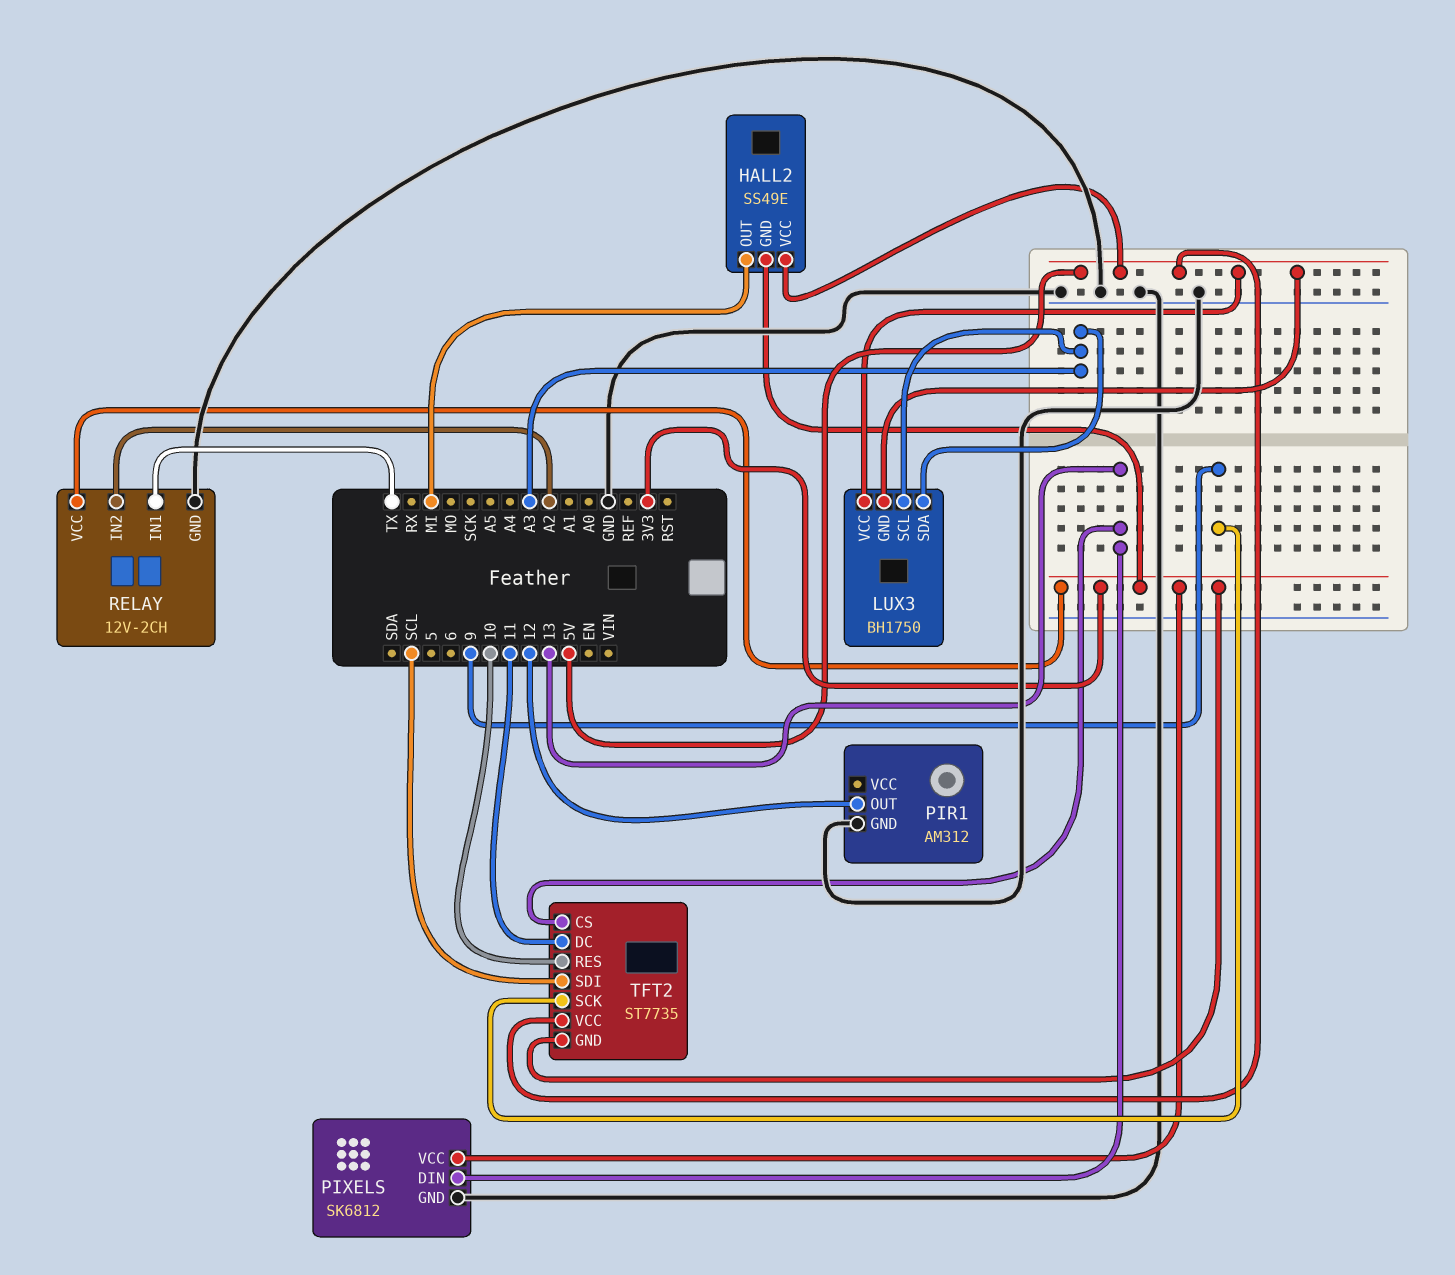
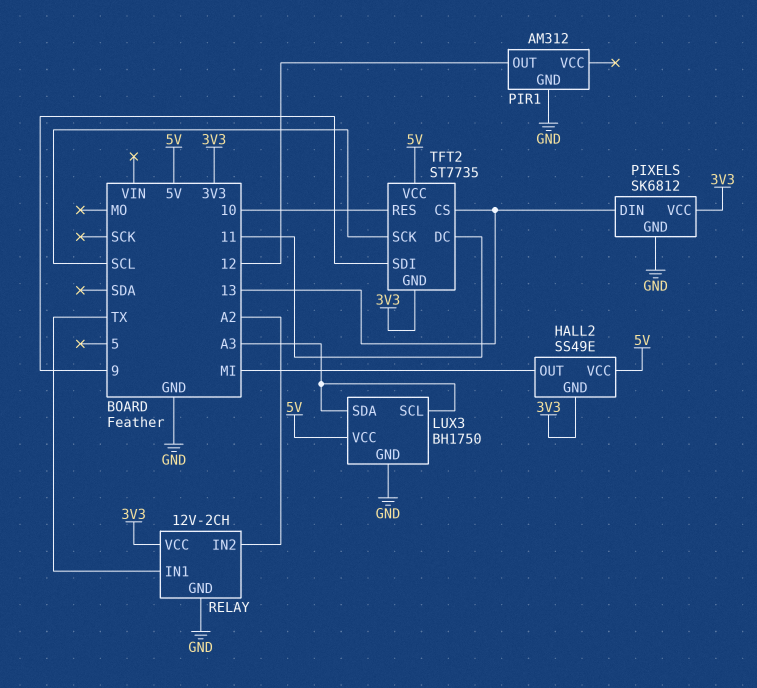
LUX3 pin GND: 5V -> GND
TFT2 pin SCK: 9 -> SCL
TFT2 pin SDI: SCL -> 9

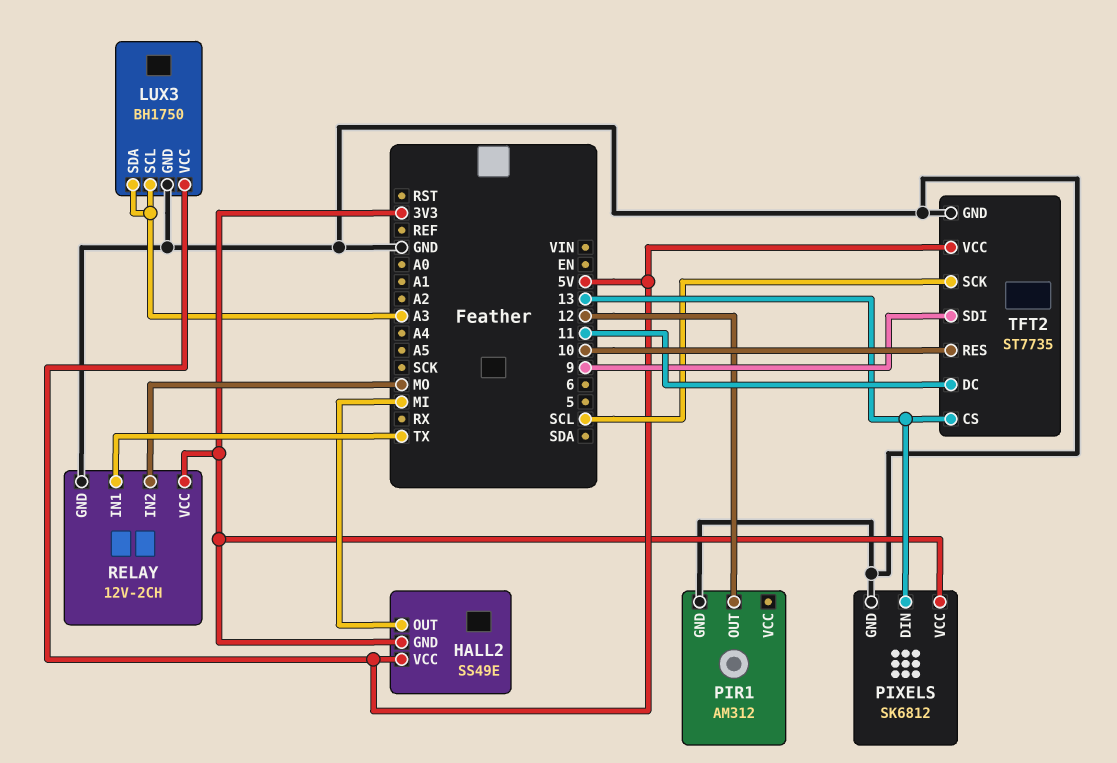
RELAY pin IN2: A2 -> MO
TFT2 pin GND: 3V3 -> GND

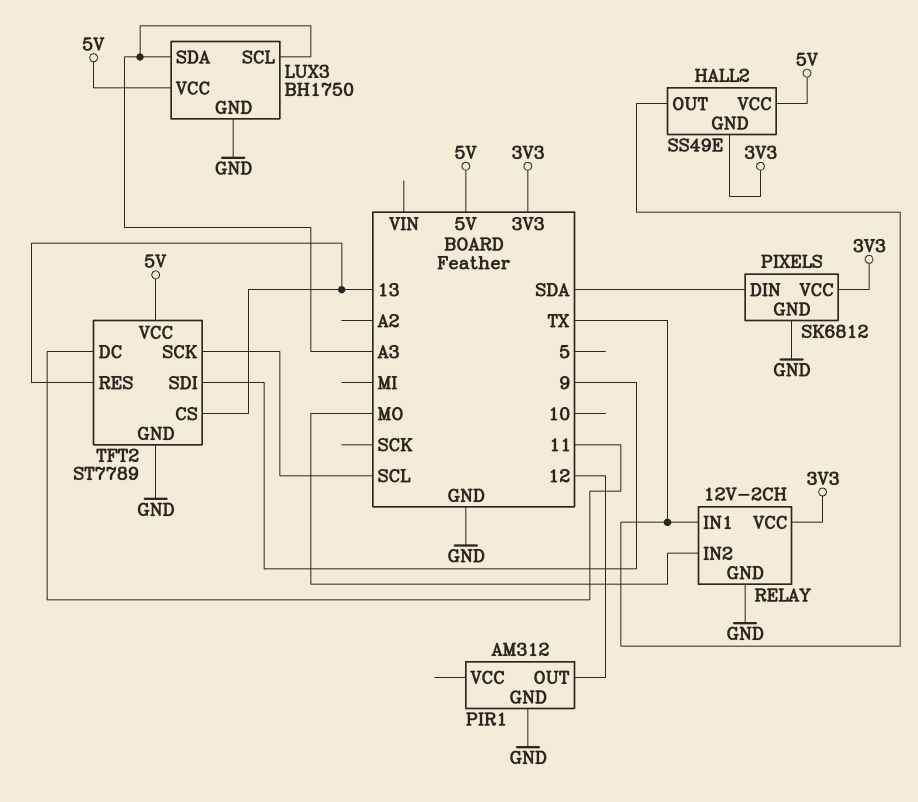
HALL2 pin OUT: MI -> TX
PIXELS pin DIN: 13 -> SDA
TFT2: ST7735 -> ST7789
TFT2 pin RES: 10 -> 13

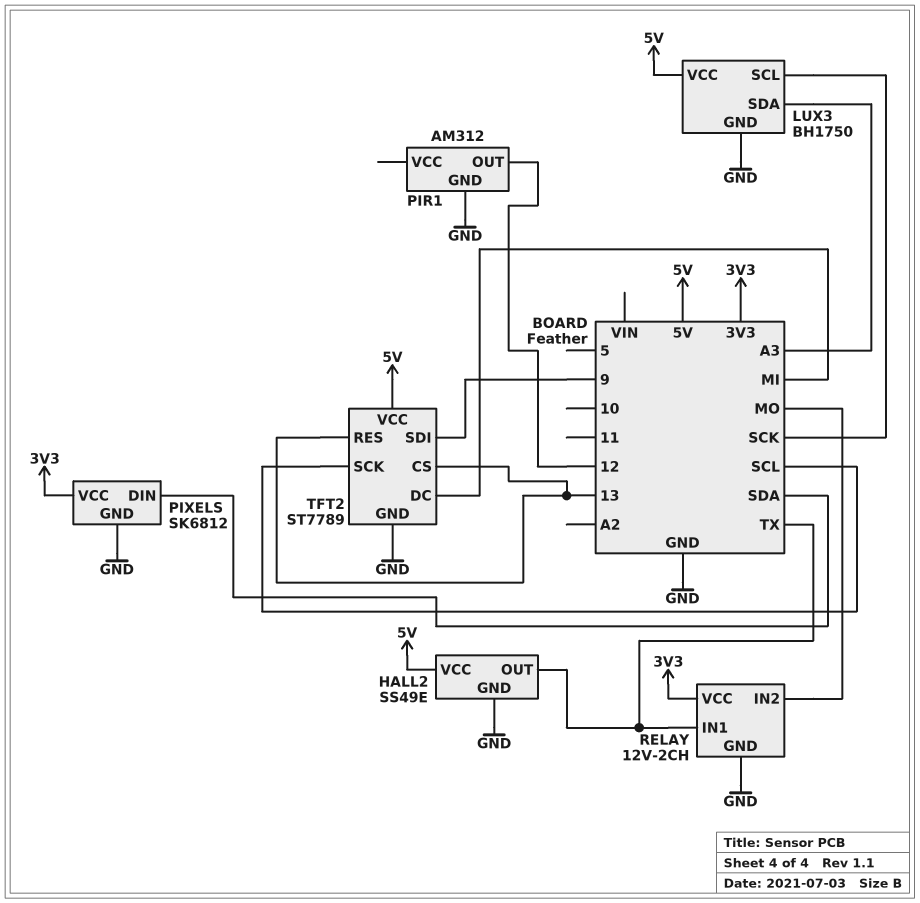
HALL2 pin GND: 3V3 -> GND
LUX3 pin SCL: A3 -> SCK
TFT2 pin DC: 11 -> MI

